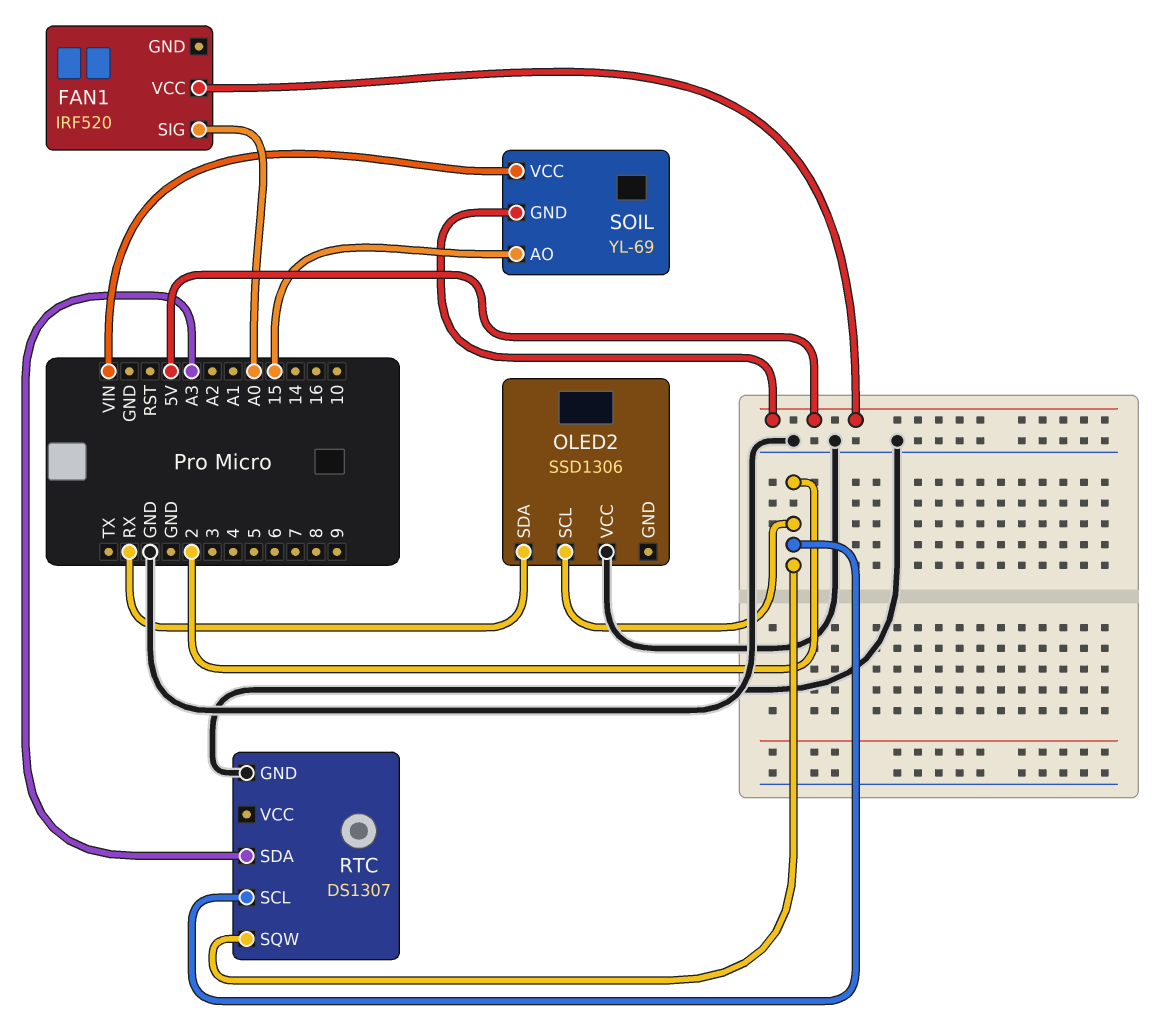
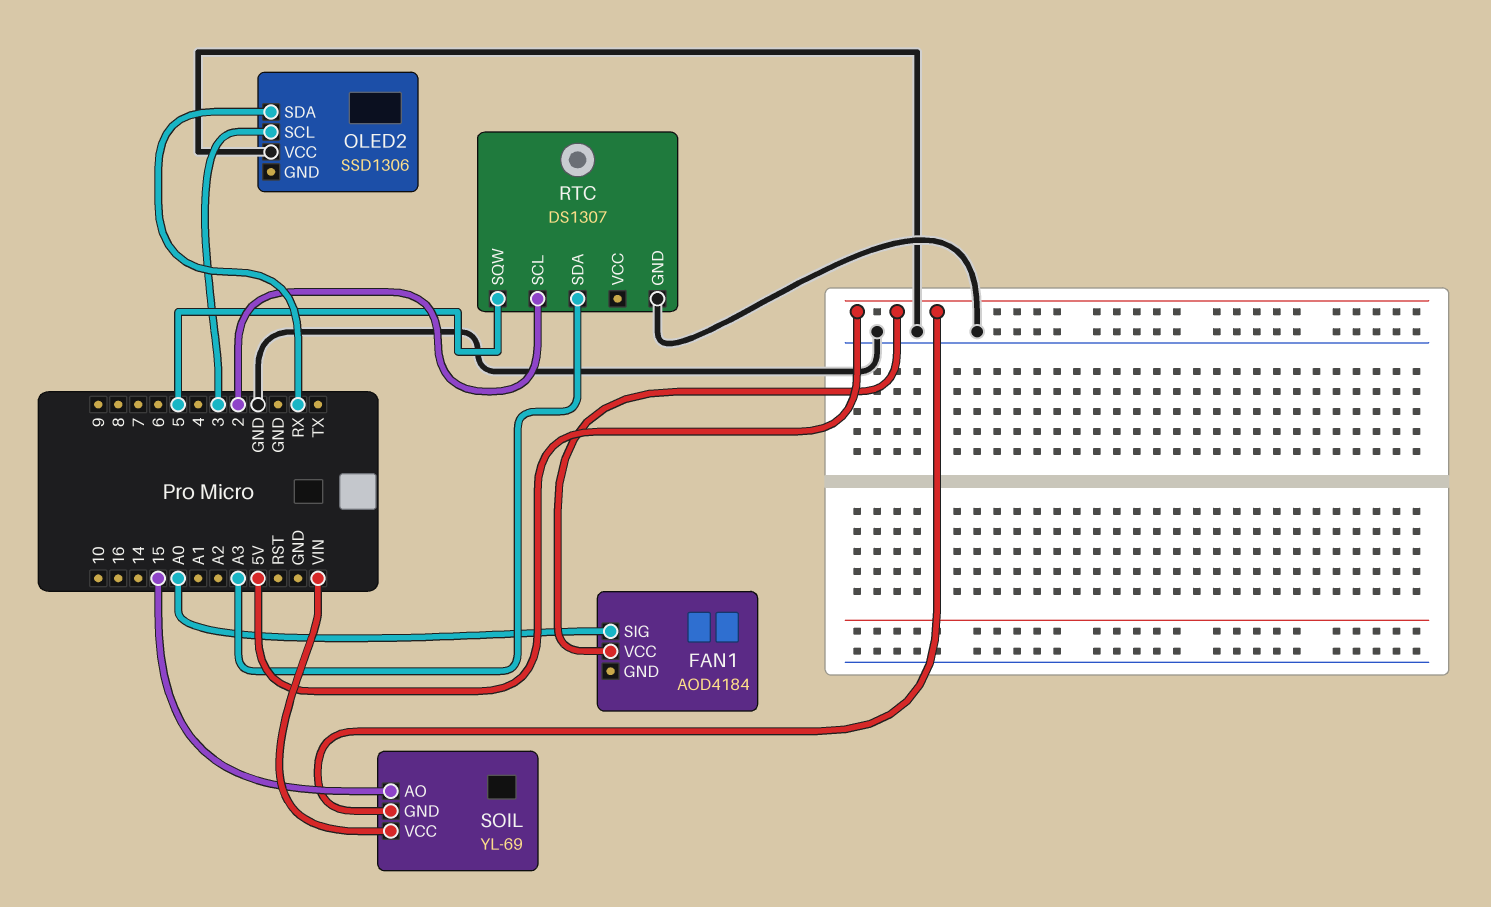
FAN1: IRF520 -> AOD4184
OLED2 pin SCL: 2 -> 3
RTC pin SQW: 2 -> 5

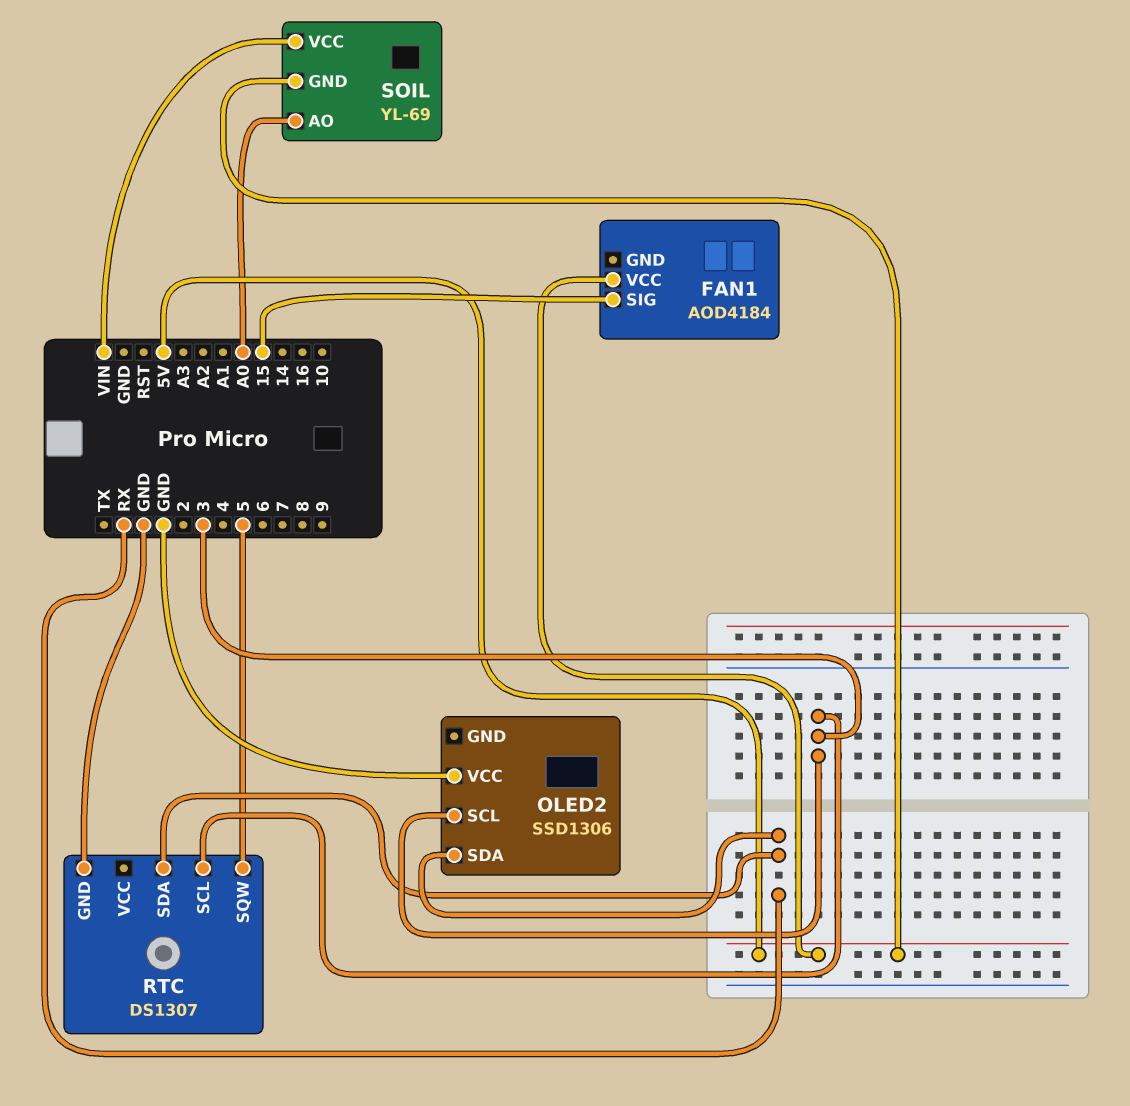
FAN1 pin SIG: A0 -> 15
RTC pin SCL: 2 -> 3
RTC pin SDA: A3 -> RX
SOIL pin AO: 15 -> A0

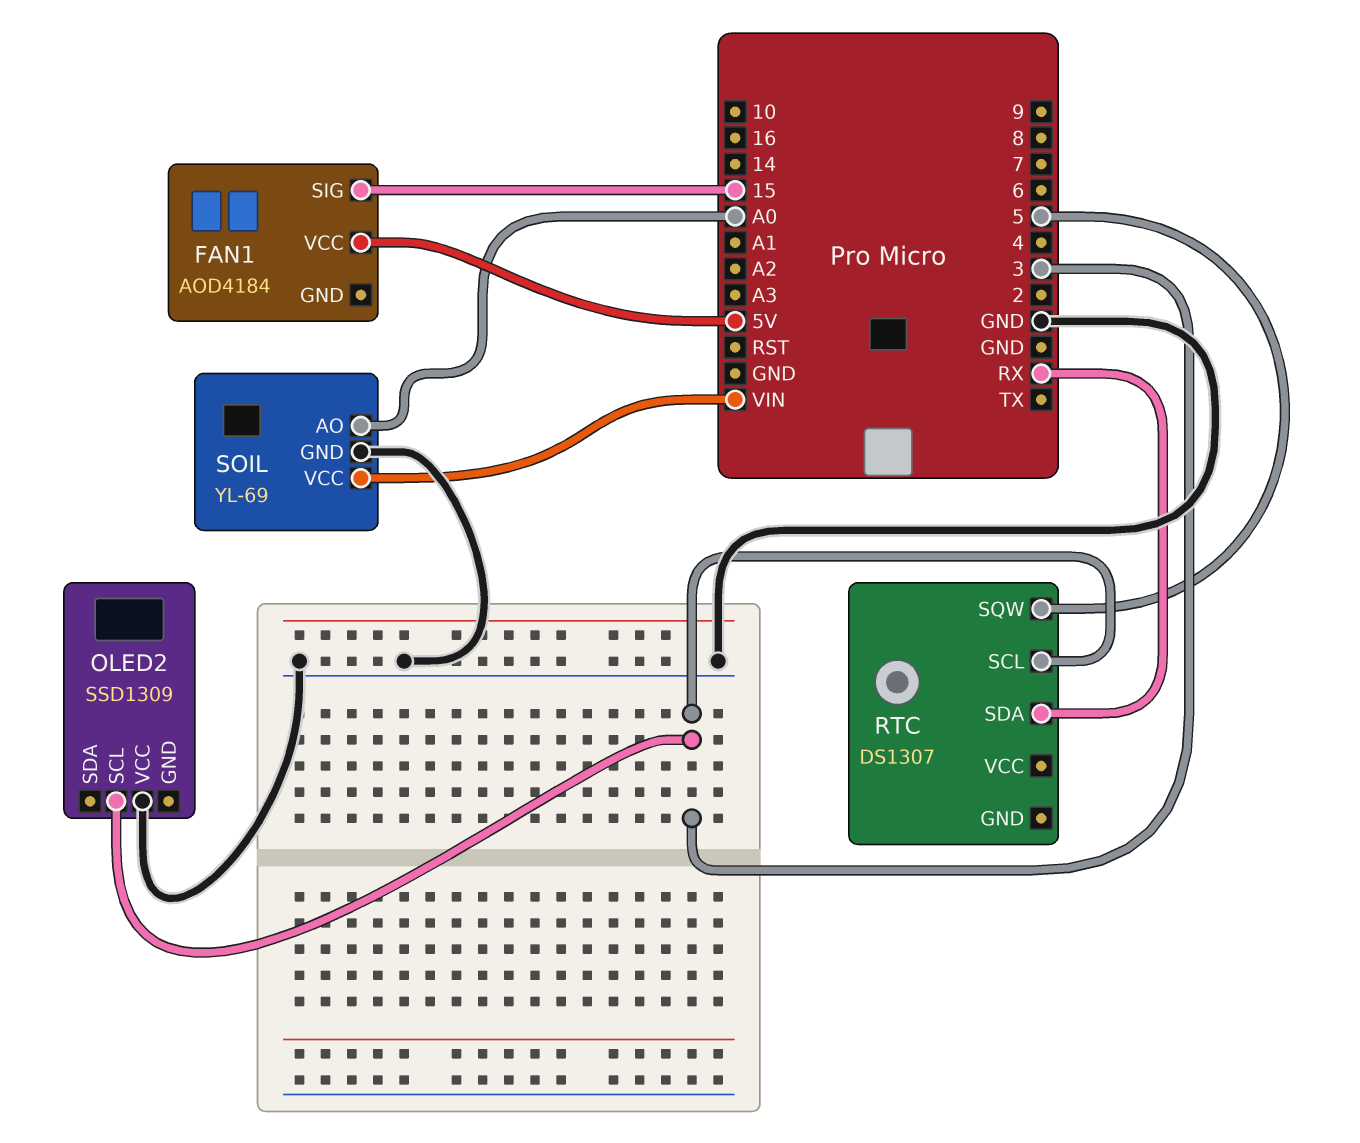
OLED2: SSD1306 -> SSD1309
OLED2 pin SDA: RX -> none
RTC pin GND: GND -> none
SOIL pin GND: 5V -> GND

